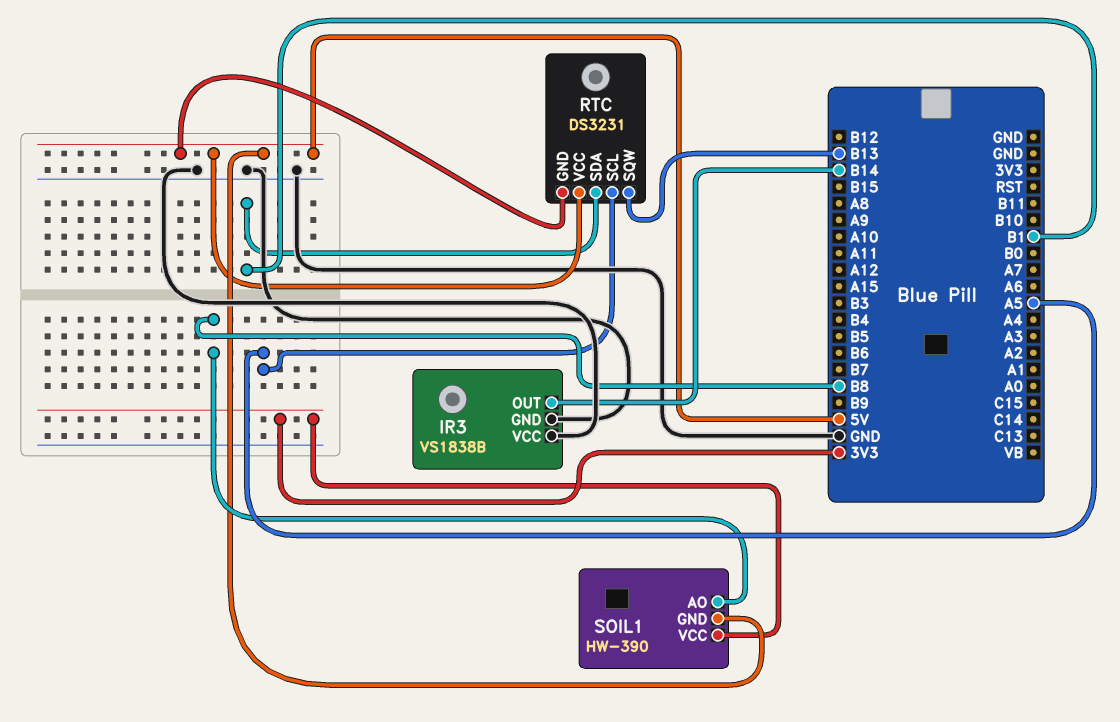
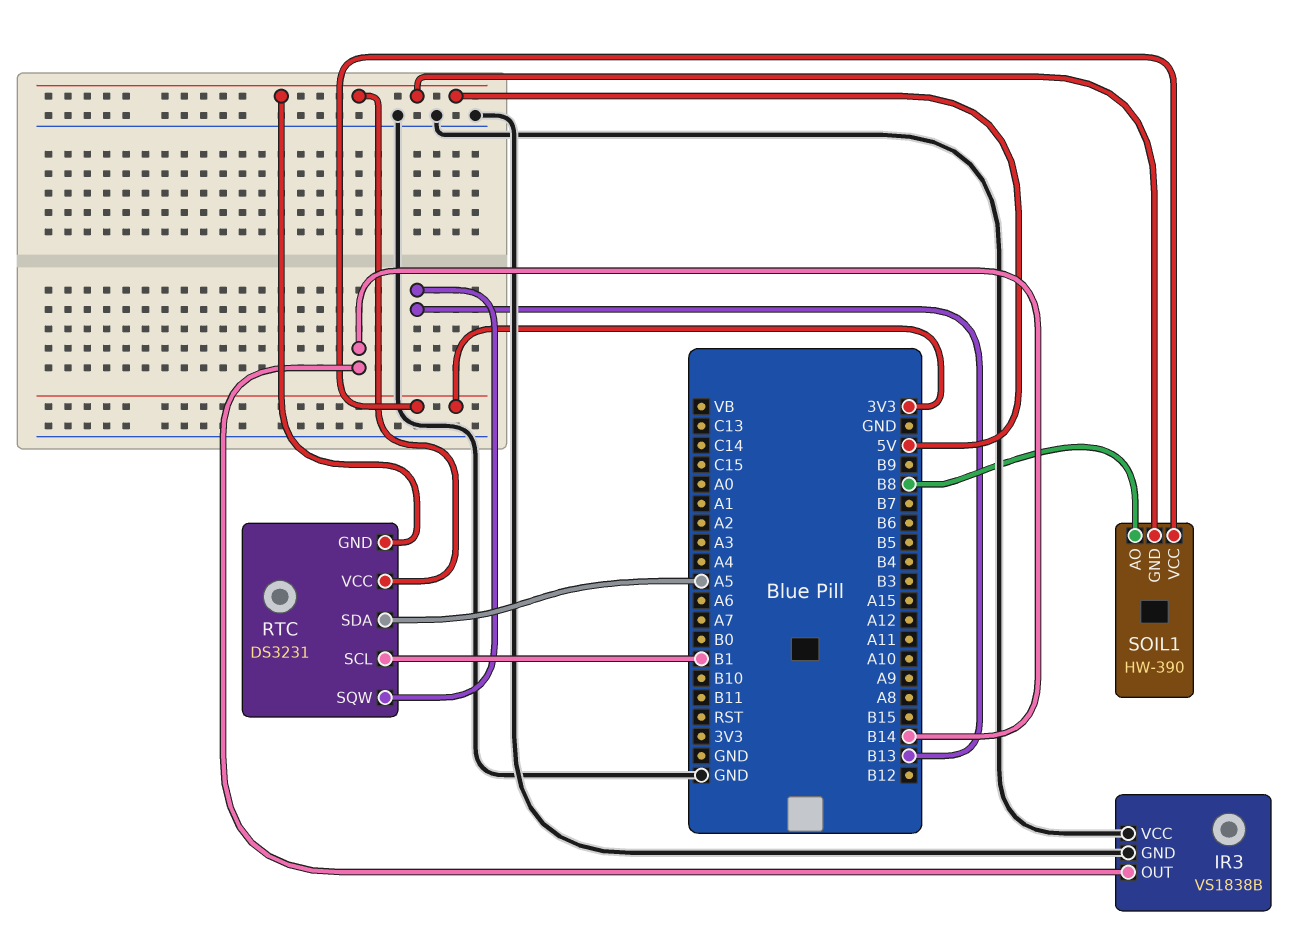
RTC pin SCL: A5 -> B1
RTC pin SDA: B1 -> A5

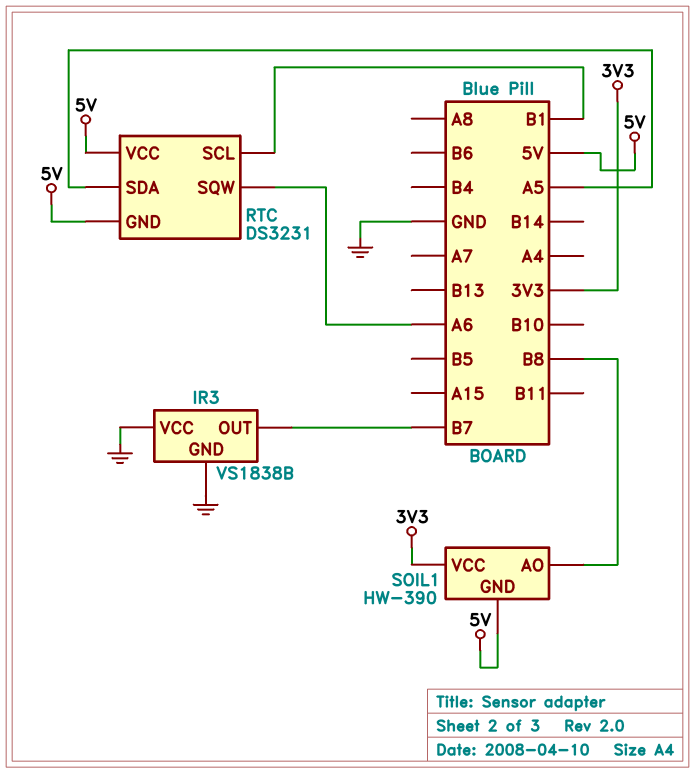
IR3 pin OUT: B14 -> B7
RTC pin SQW: B13 -> A6

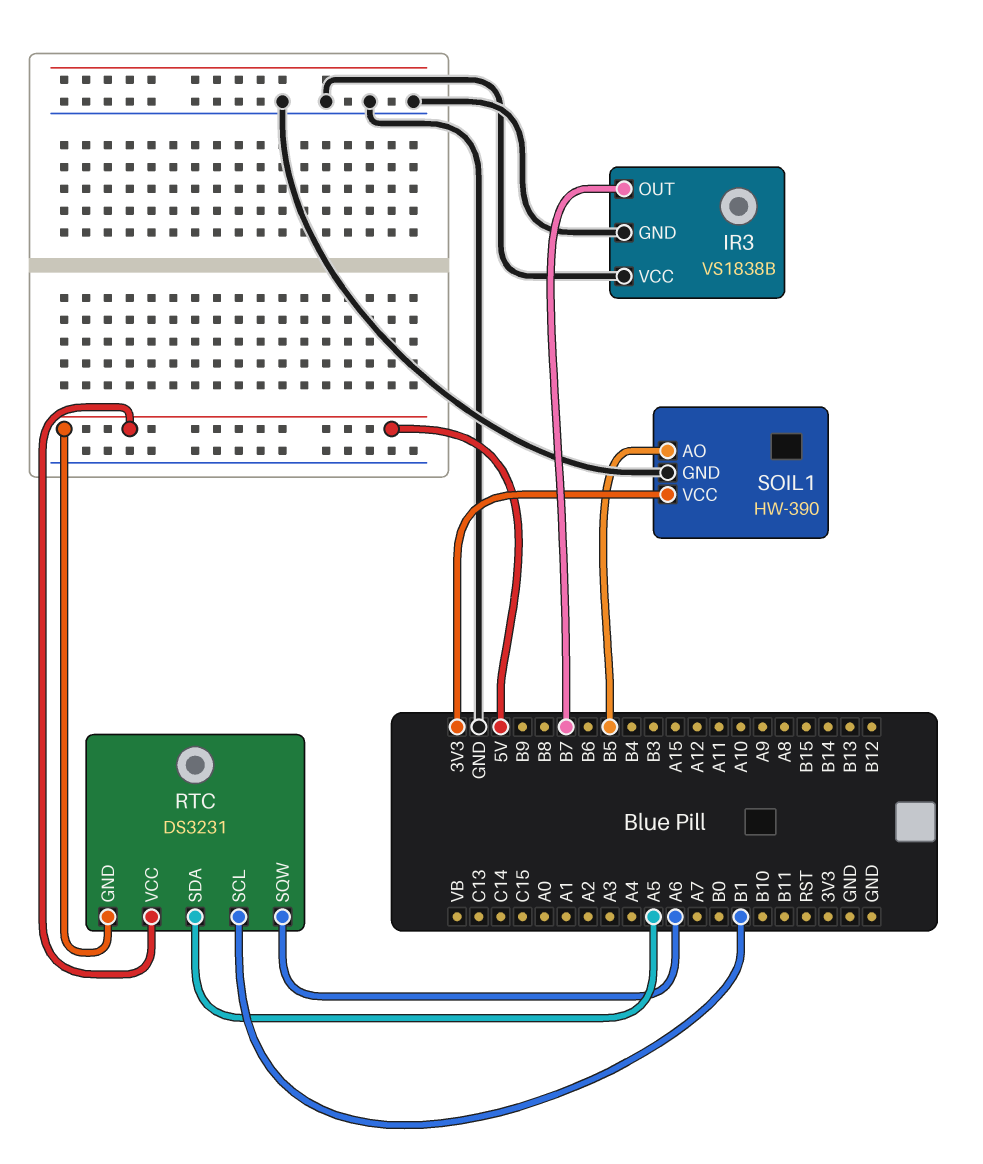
SOIL1 pin AO: B8 -> B5
SOIL1 pin GND: 5V -> GND

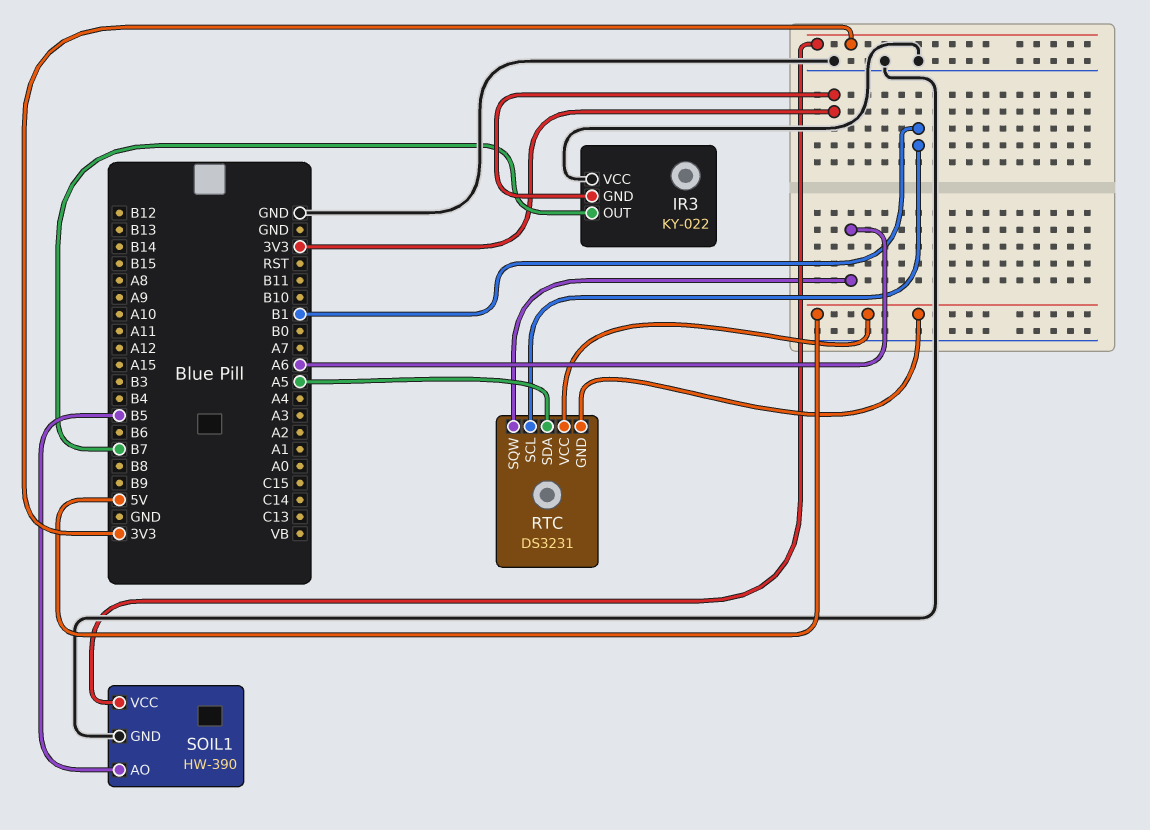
IR3: VS1838B -> KY-022
IR3 pin GND: GND -> 3V3

